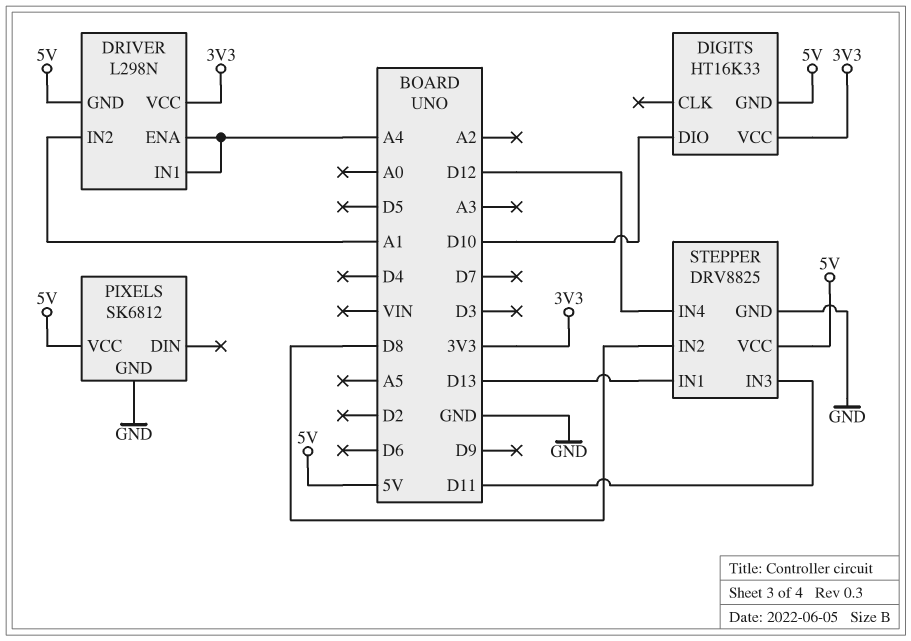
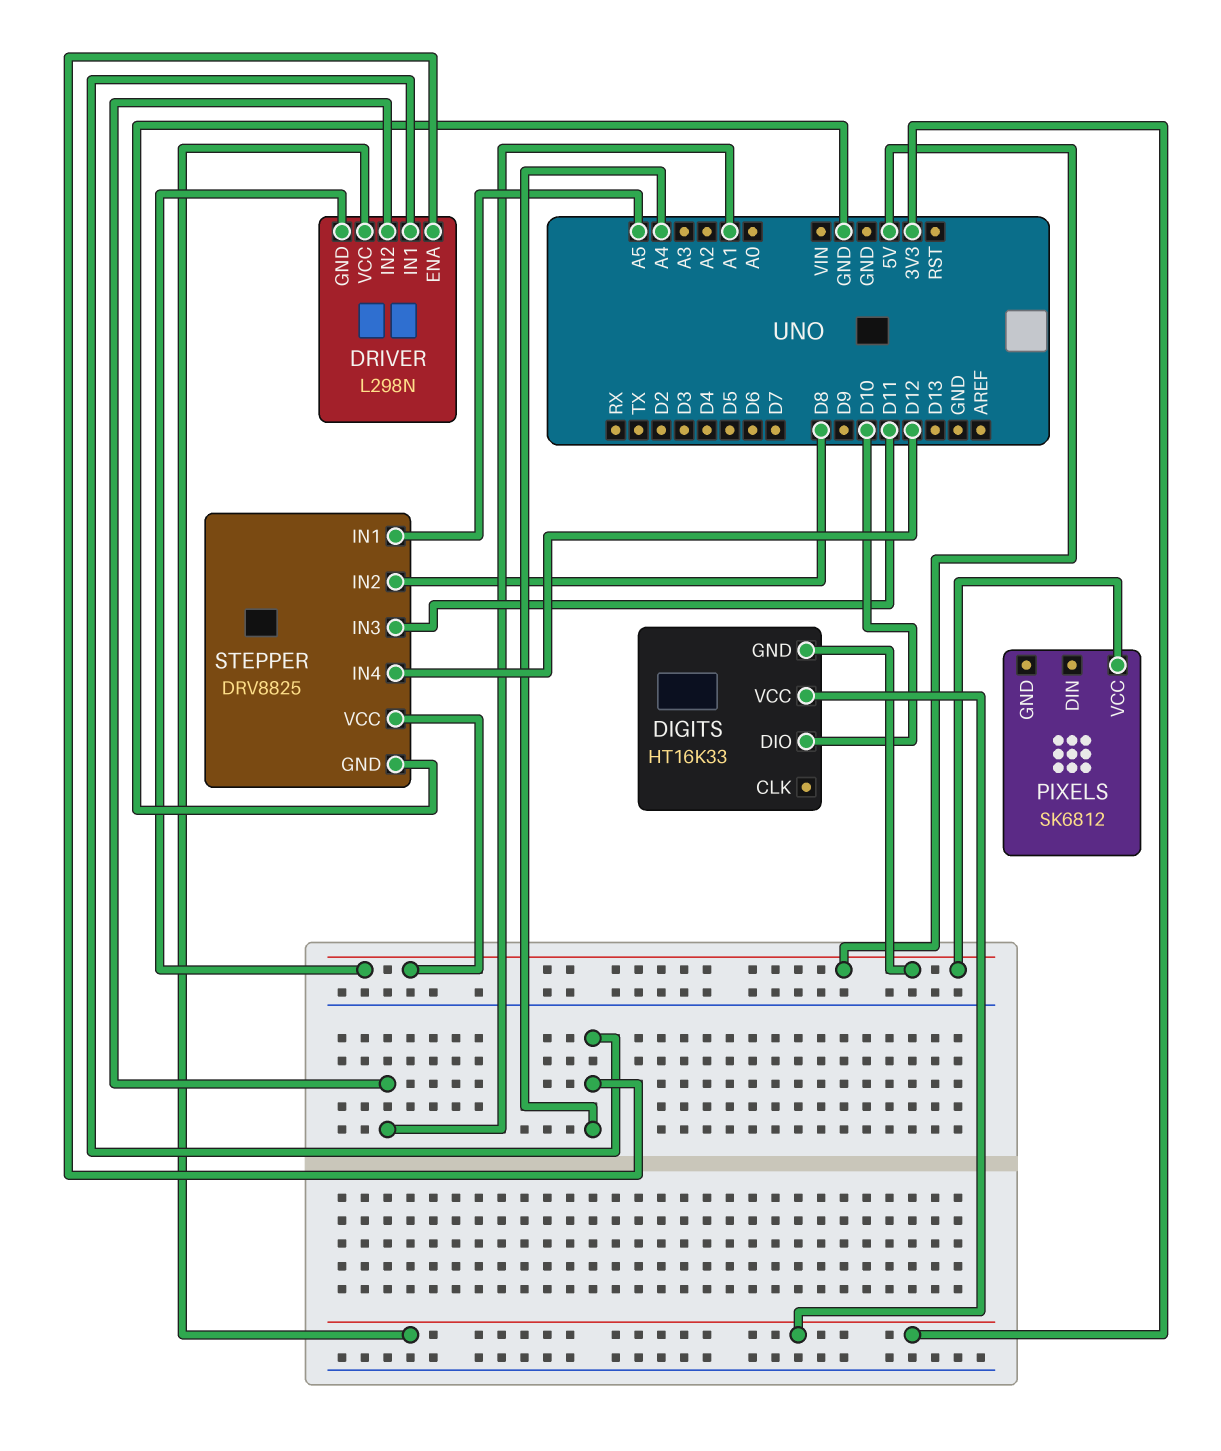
PIXELS pin GND: GND -> none
STEPPER pin IN1: D13 -> A5

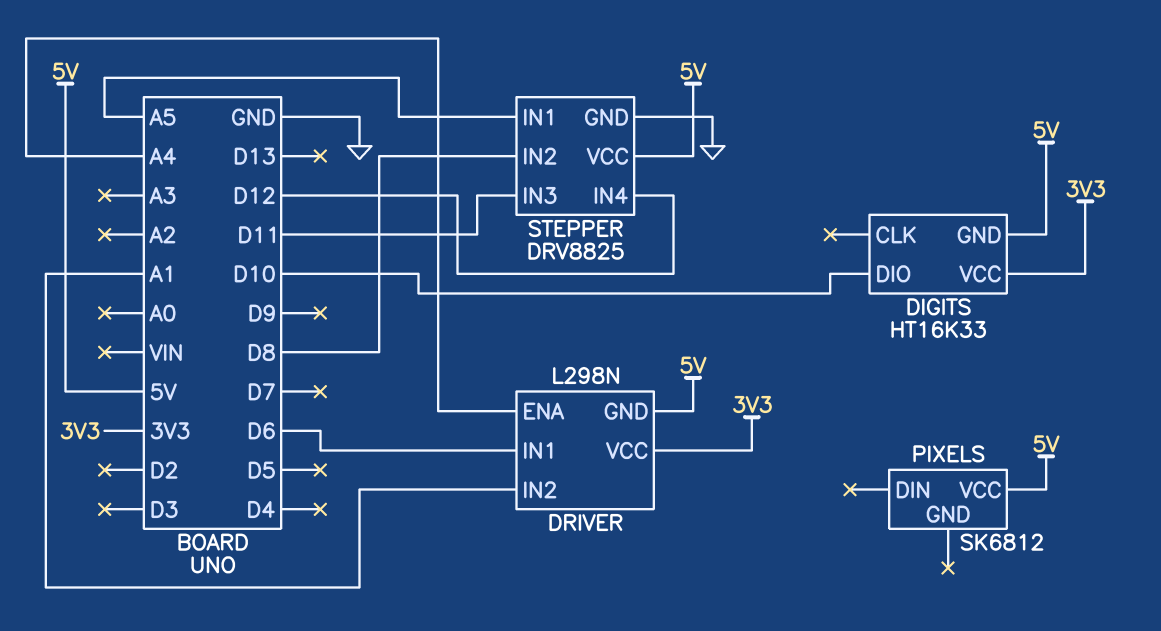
DRIVER pin IN1: A4 -> D6

